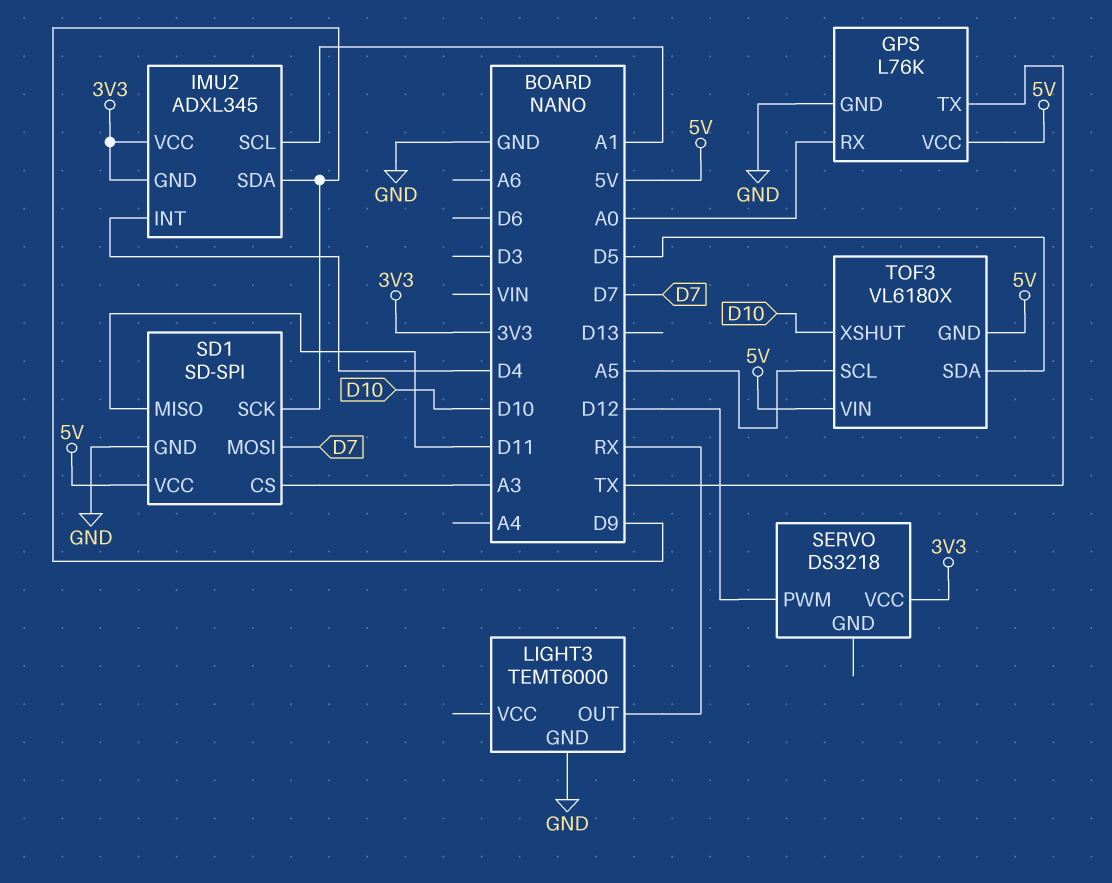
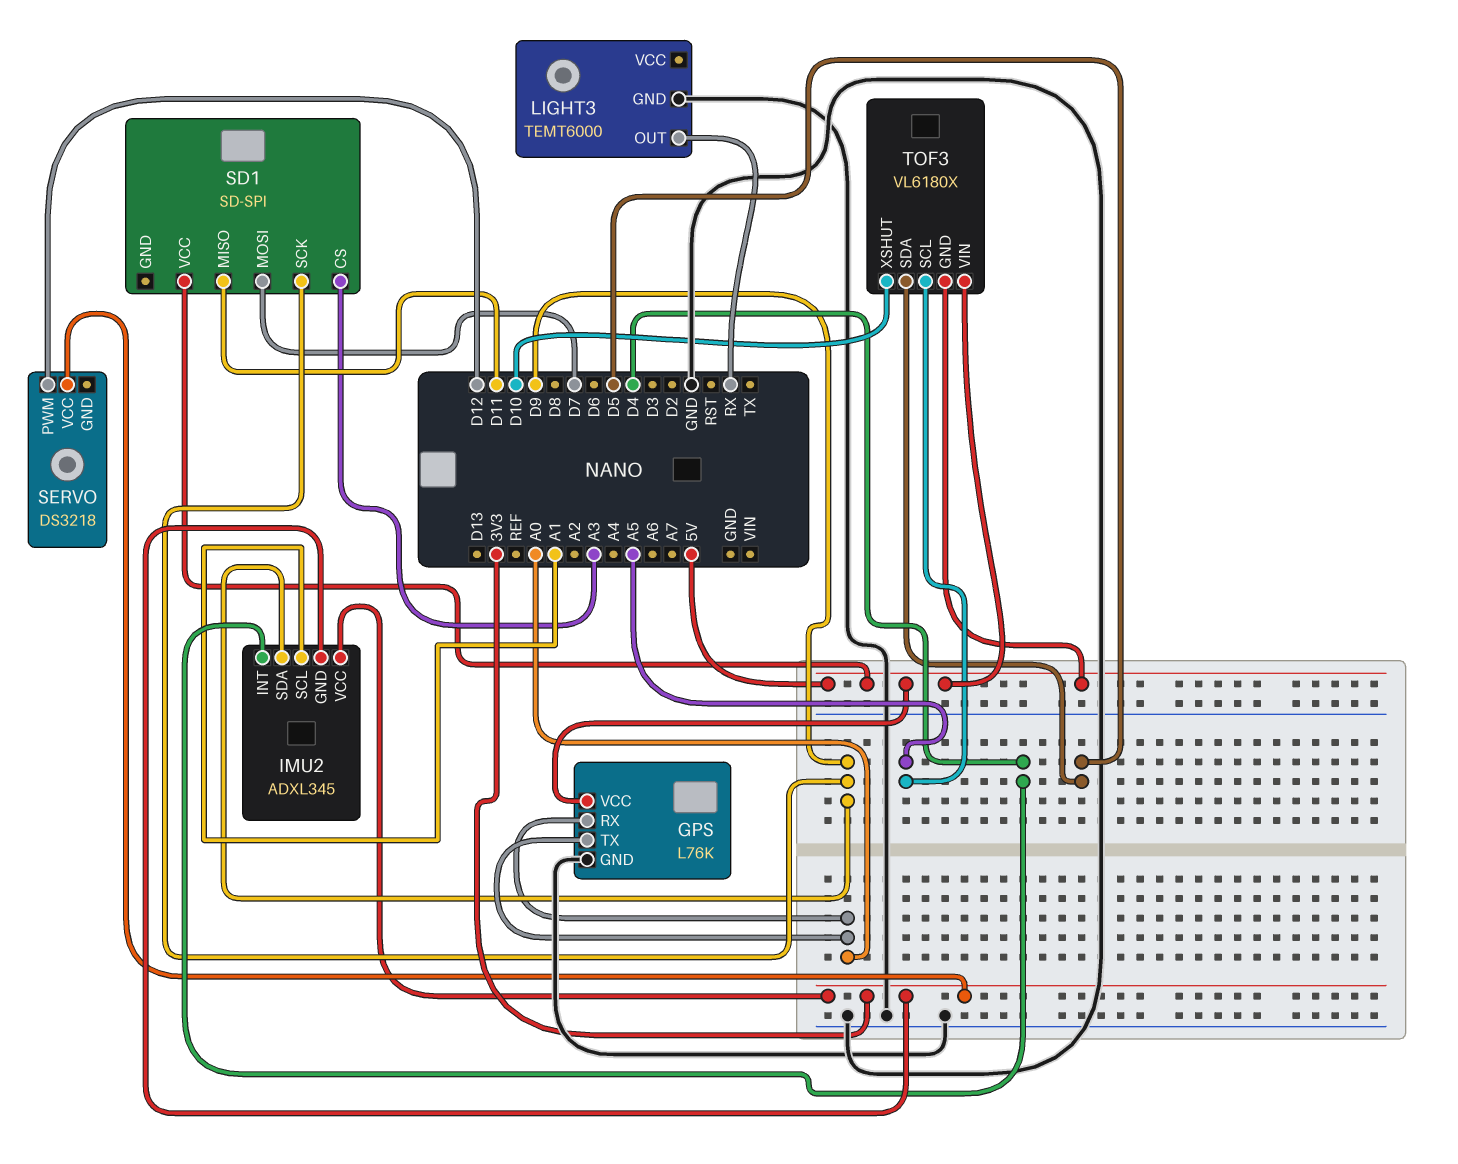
GPS pin TX: TX -> A0
SD1 pin GND: GND -> none

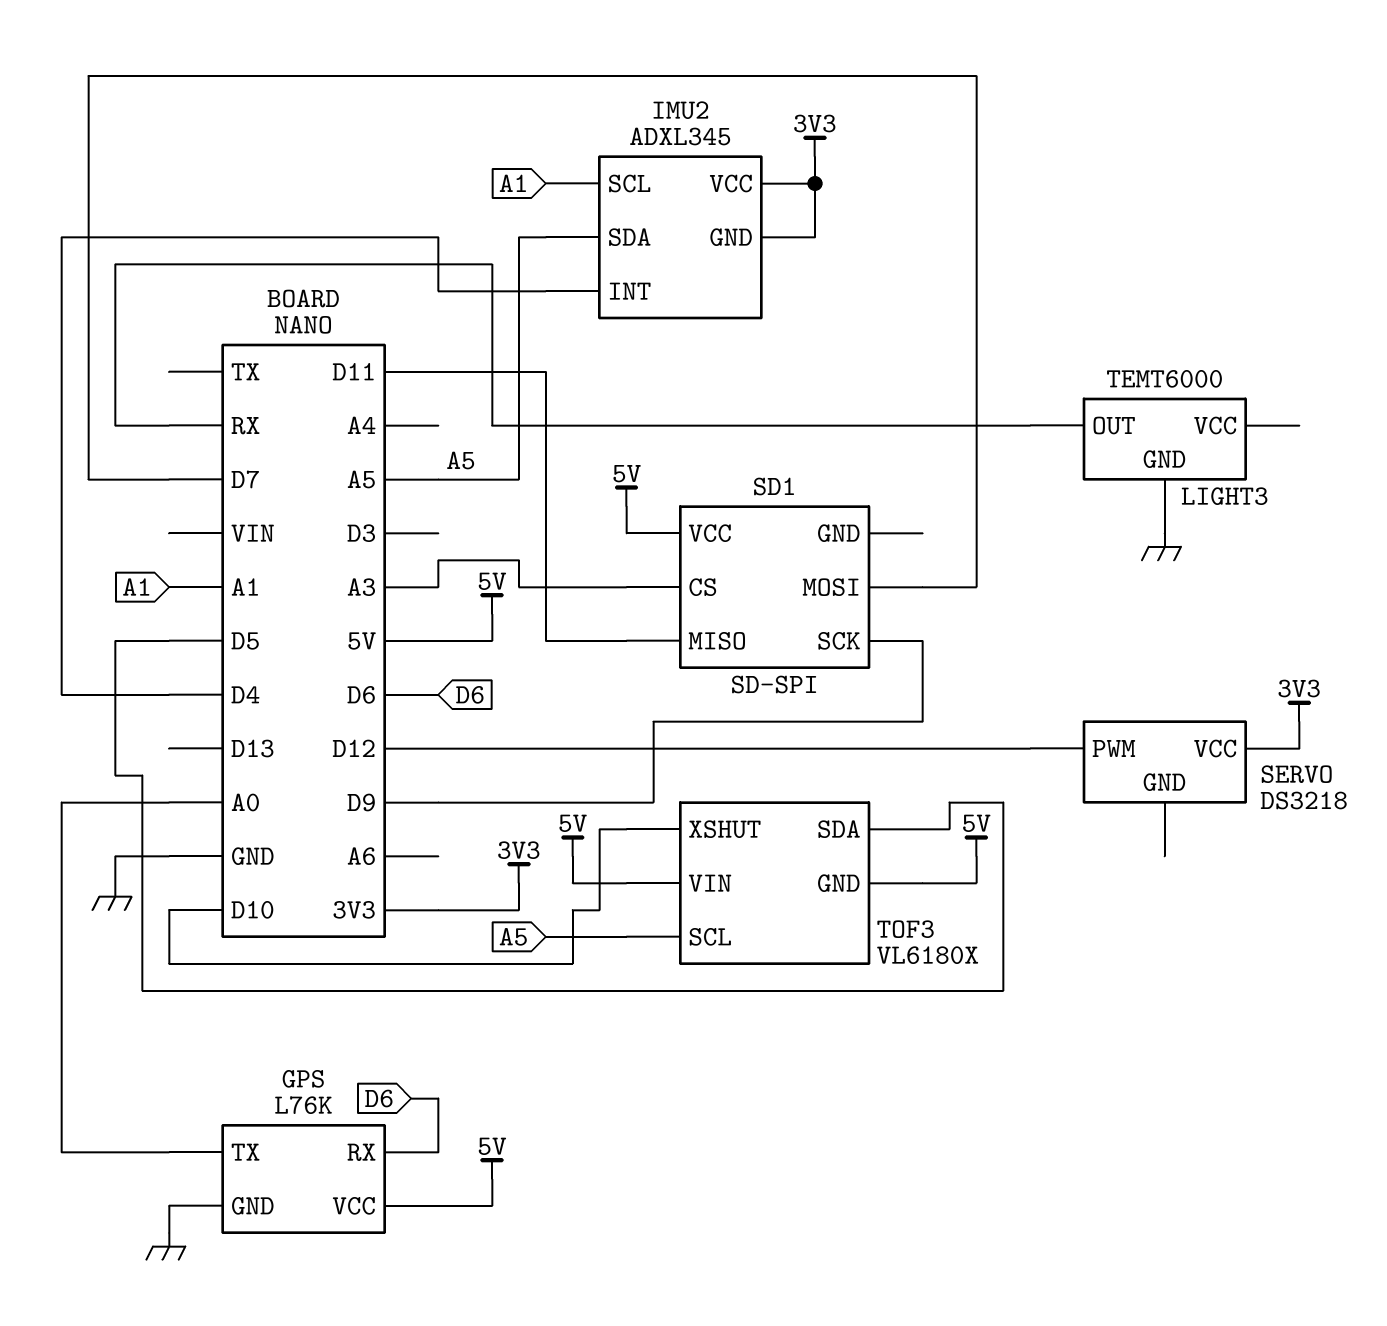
GPS pin RX: A0 -> D6
IMU2 pin SDA: D9 -> A5

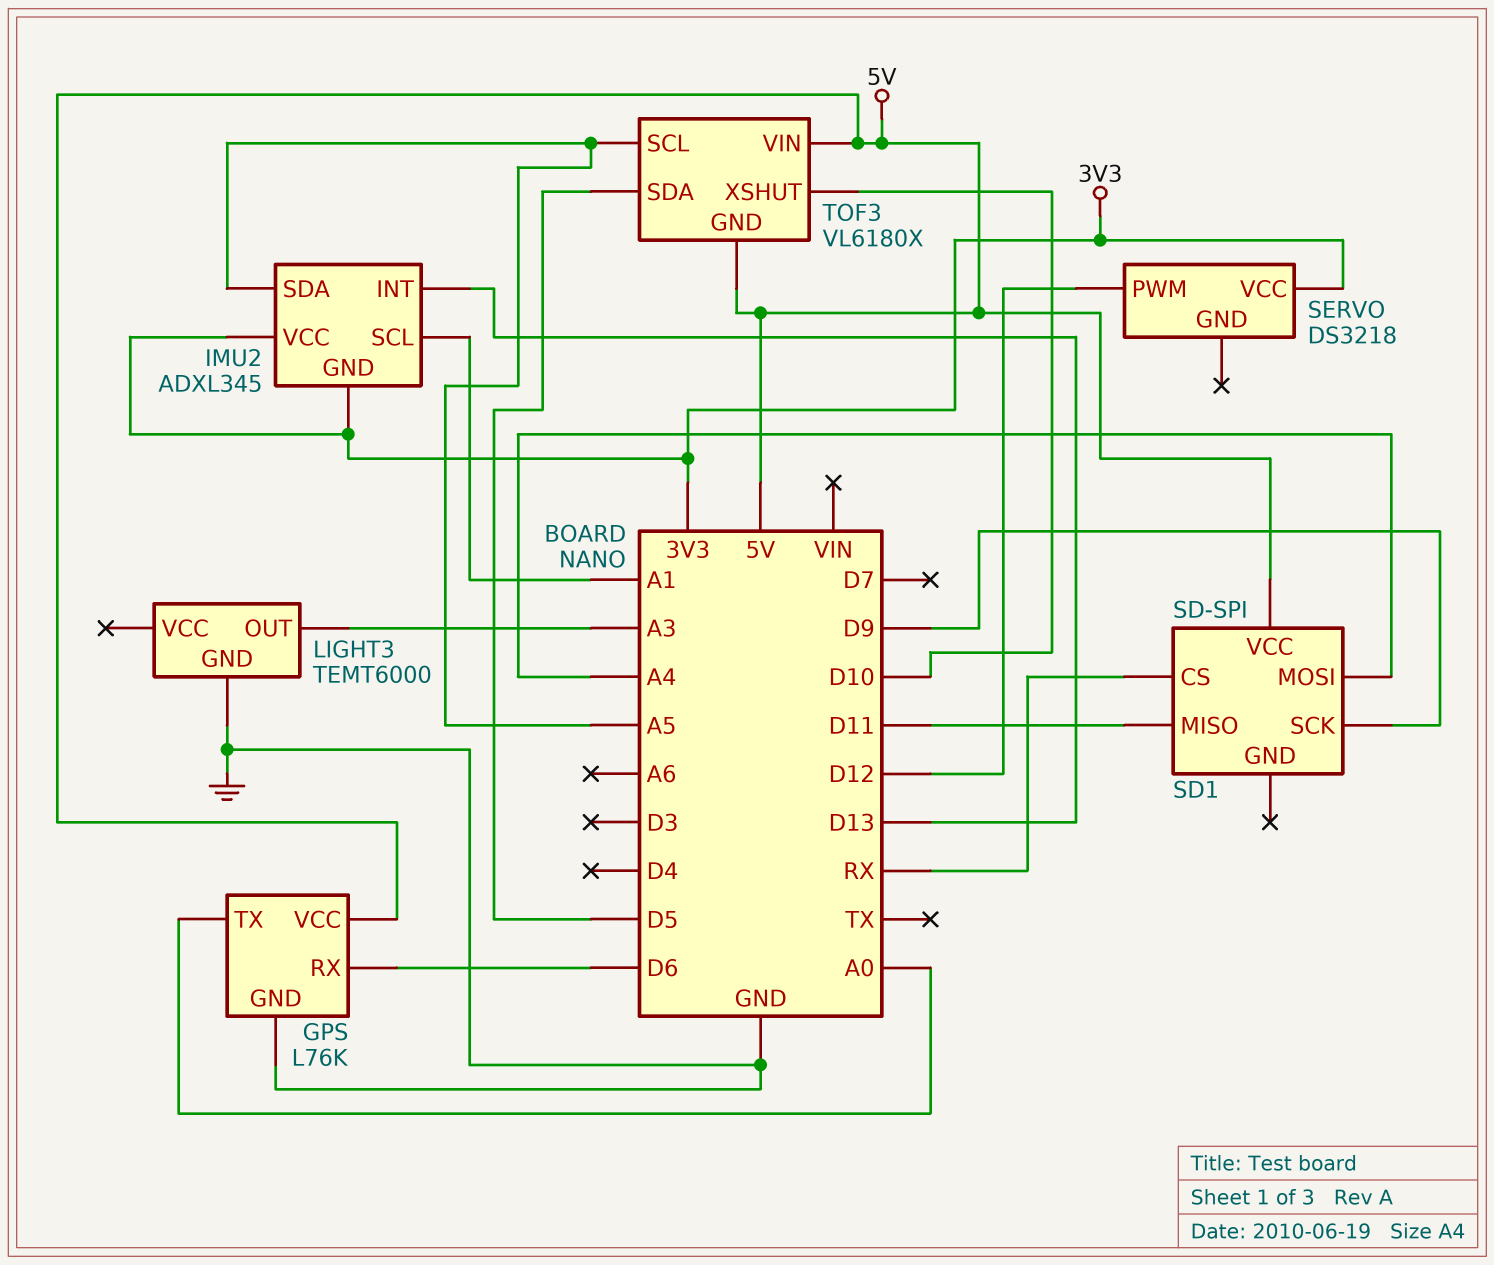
IMU2 pin INT: D4 -> D13
LIGHT3 pin OUT: RX -> A3
SD1 pin CS: A3 -> RX
SD1 pin MOSI: D7 -> A4

